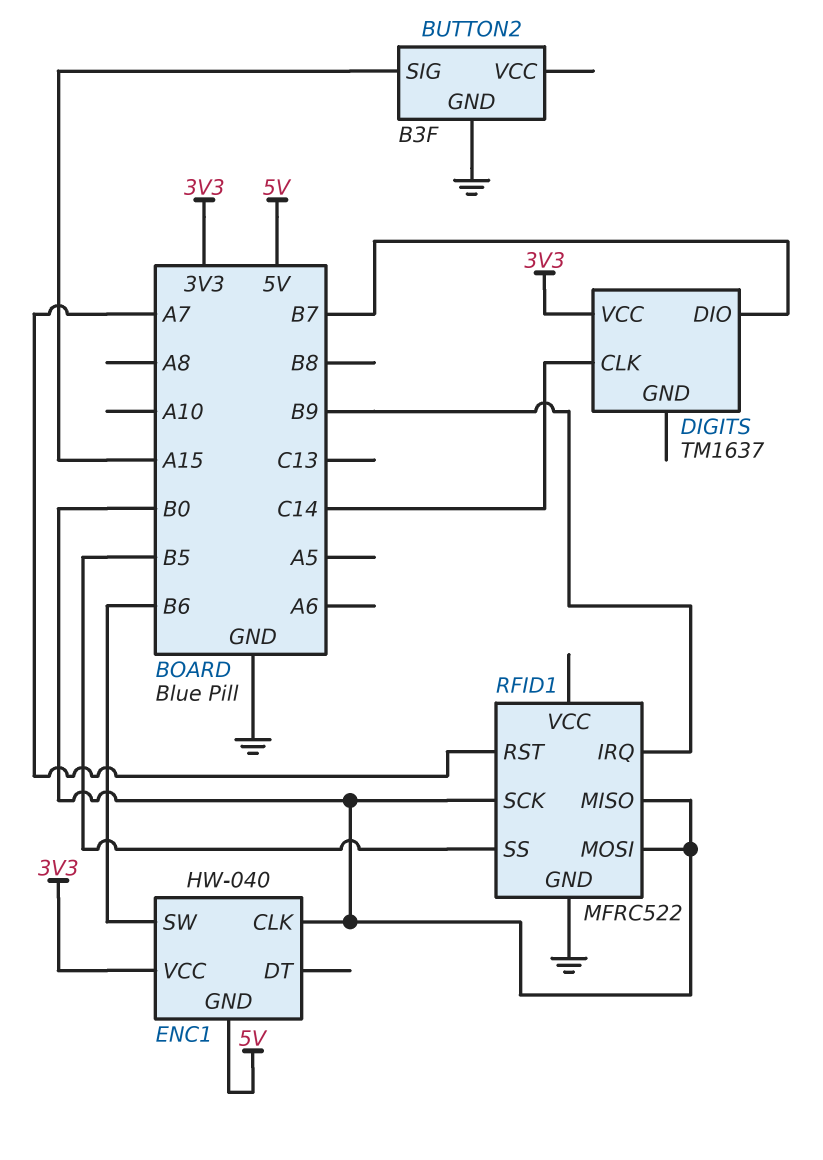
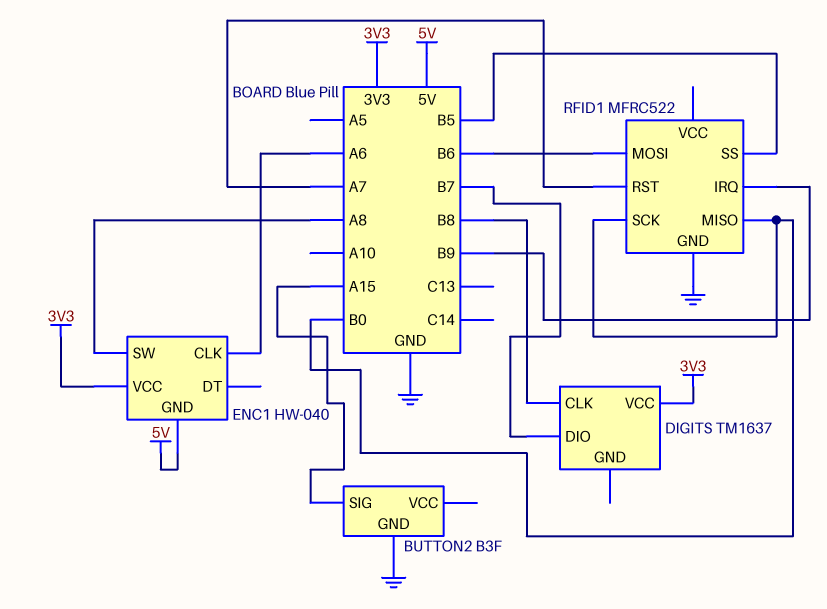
DIGITS pin CLK: C14 -> B8
ENC1 pin CLK: B0 -> A6
ENC1 pin SW: B6 -> A8
RFID1 pin MOSI: B0 -> B6

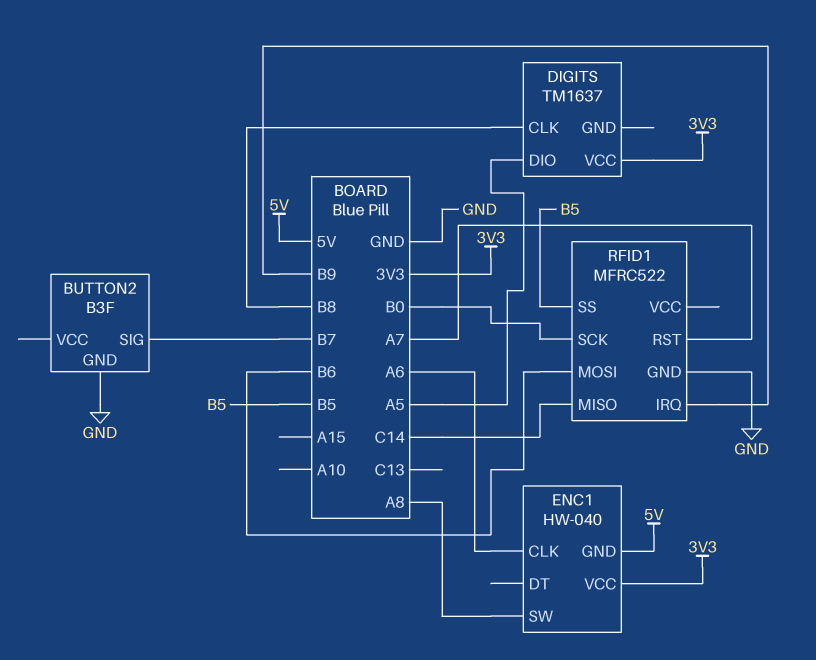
BUTTON2 pin SIG: A15 -> B7
DIGITS pin DIO: B7 -> A5
RFID1 pin MISO: B0 -> C14

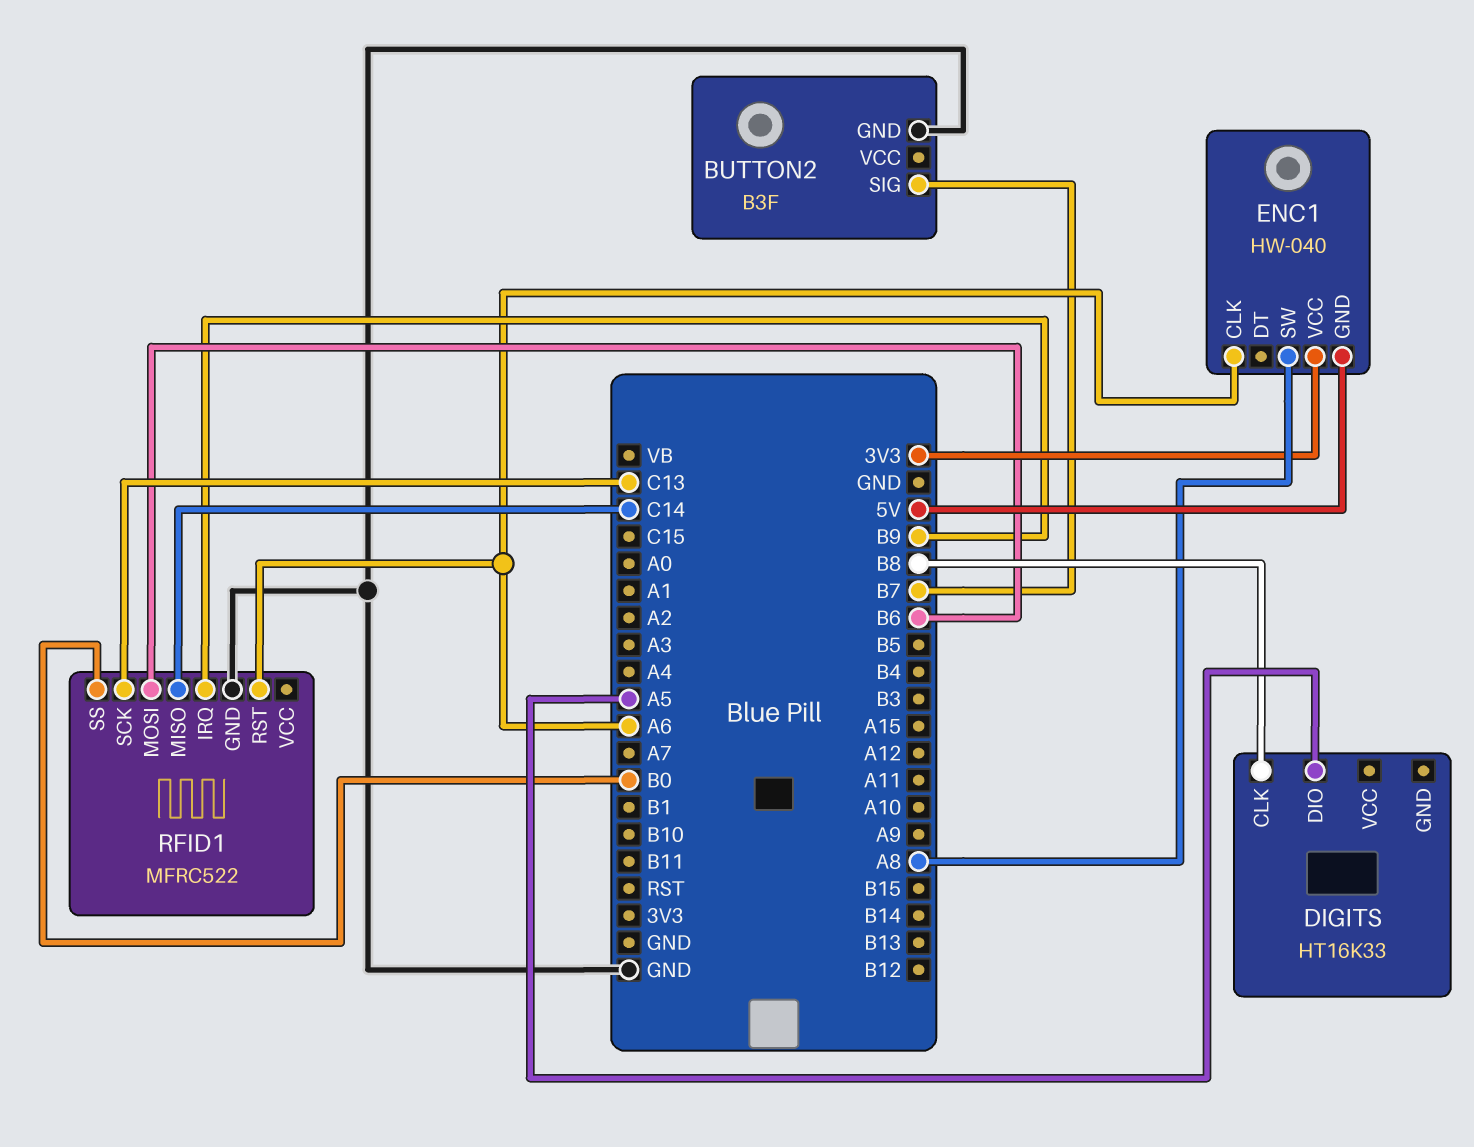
DIGITS: TM1637 -> HT16K33
DIGITS pin VCC: 3V3 -> none
RFID1 pin RST: A7 -> A6
RFID1 pin SCK: B0 -> C13
RFID1 pin SS: B5 -> B0

